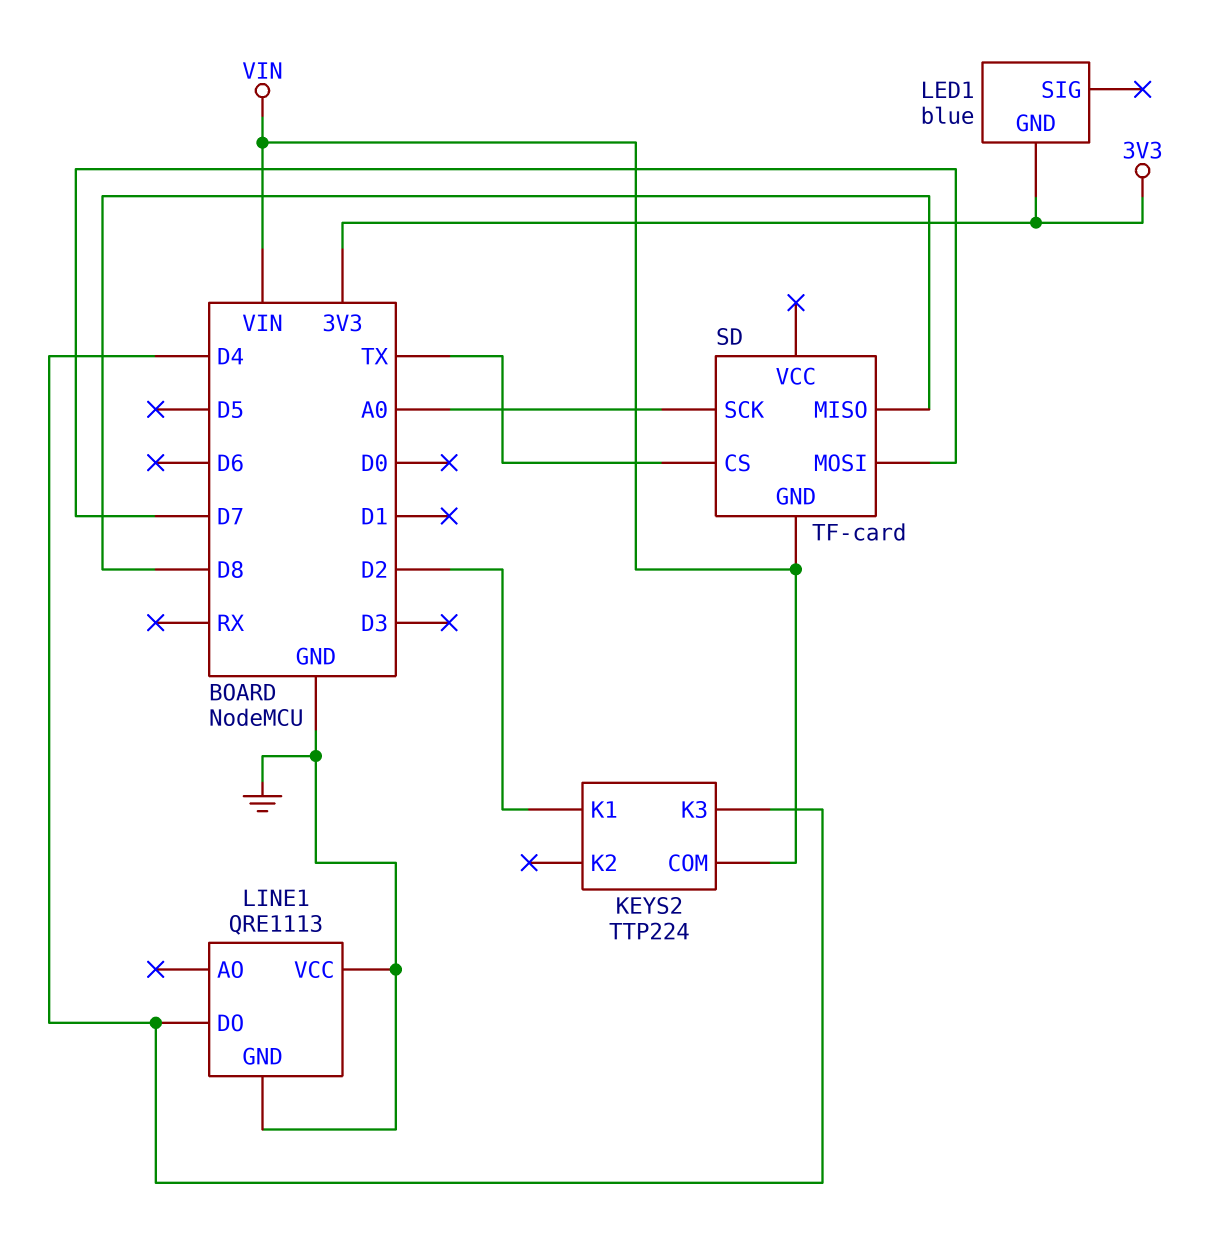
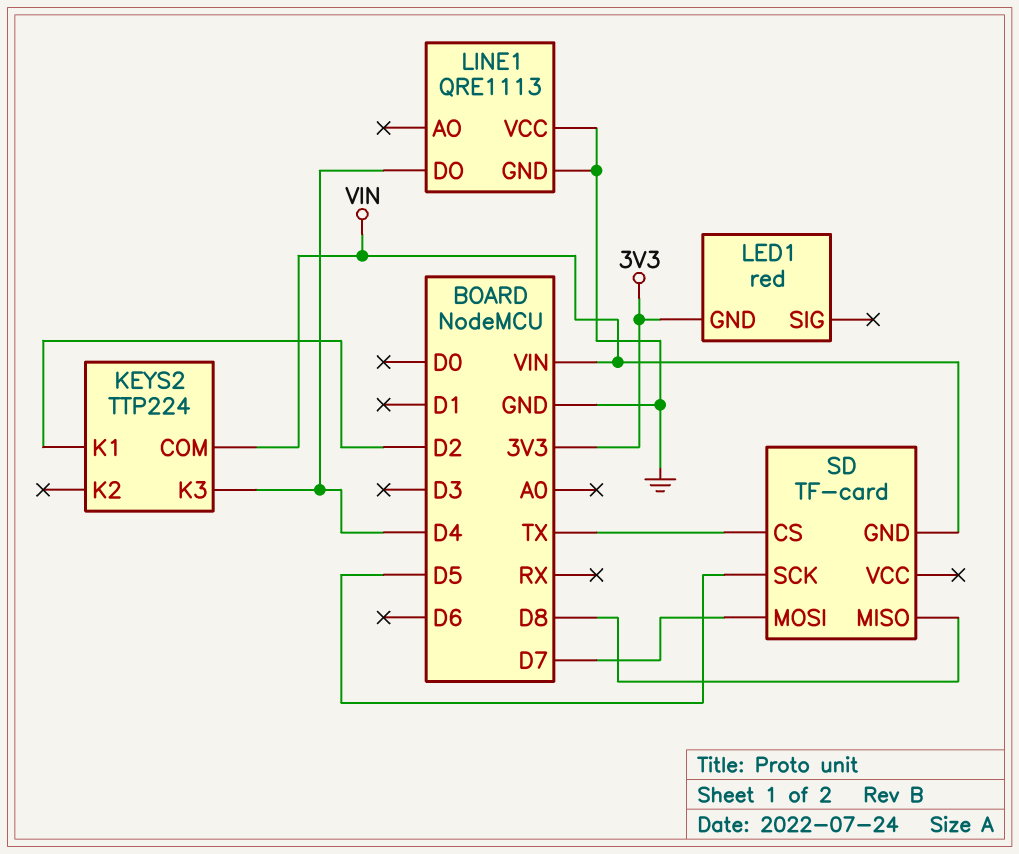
LED1: blue -> red
SD pin SCK: A0 -> D5

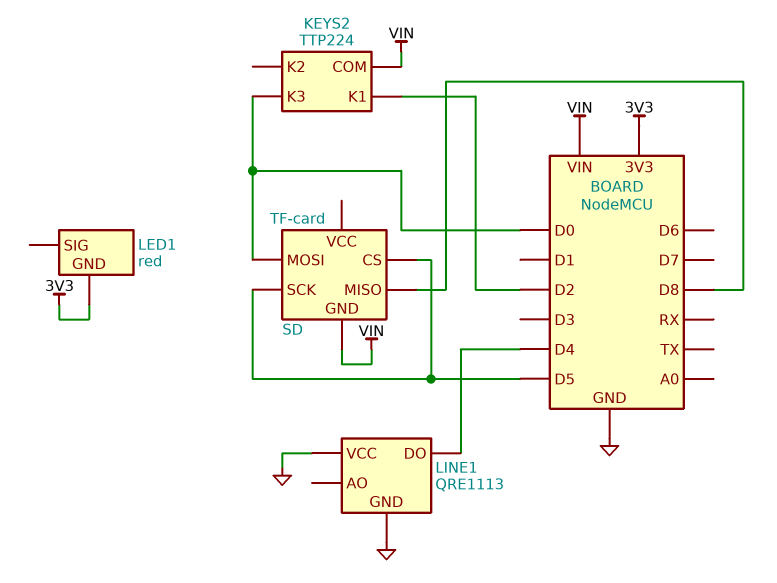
KEYS2 pin K3: D4 -> D0
SD pin CS: TX -> D5
SD pin MOSI: D7 -> D0

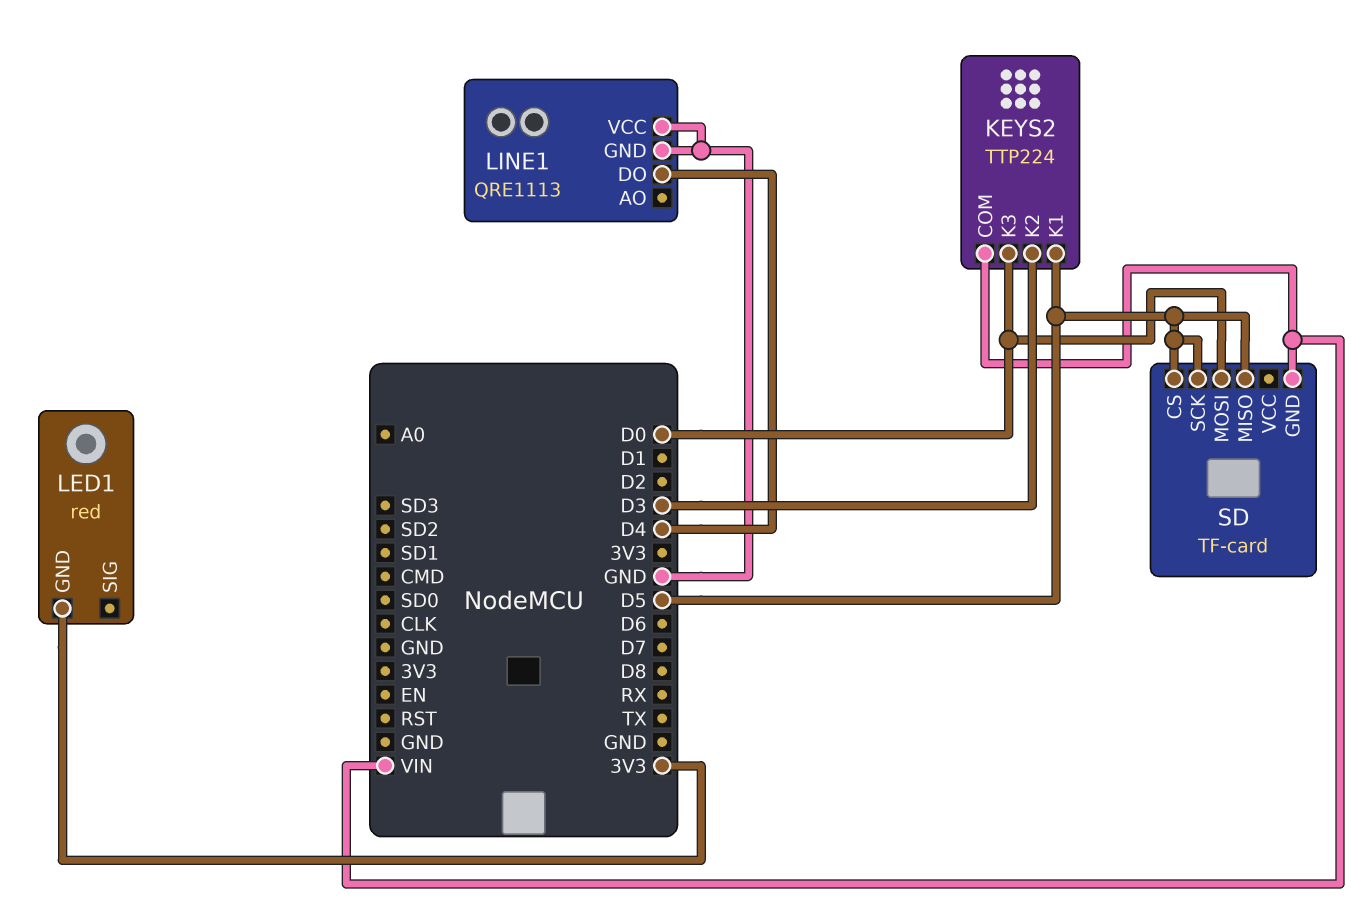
KEYS2 pin K1: D2 -> D5
KEYS2 pin K2: none -> D3
SD pin MISO: D8 -> D5

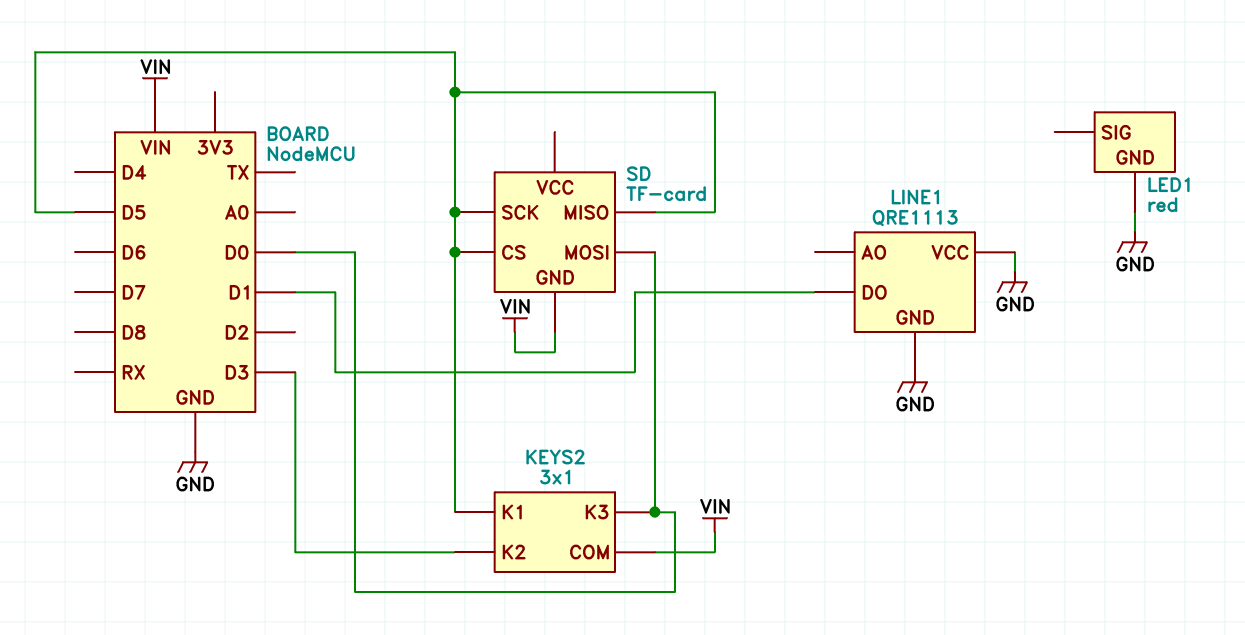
KEYS2: TTP224 -> 3x1
LED1 pin GND: 3V3 -> GND
LINE1 pin DO: D4 -> D1

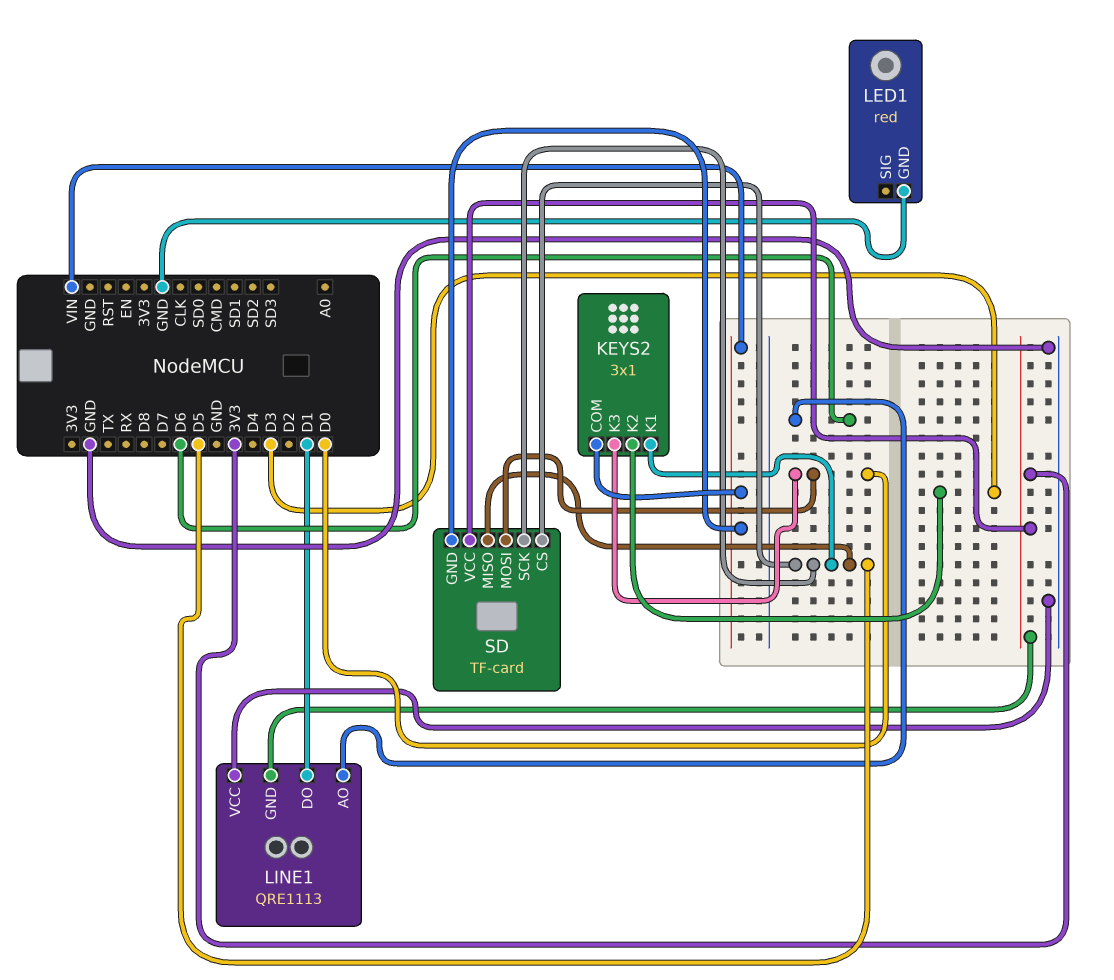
LINE1 pin AO: none -> D6
LINE1 pin GND: GND -> 3V3
SD pin VCC: none -> 3V3

